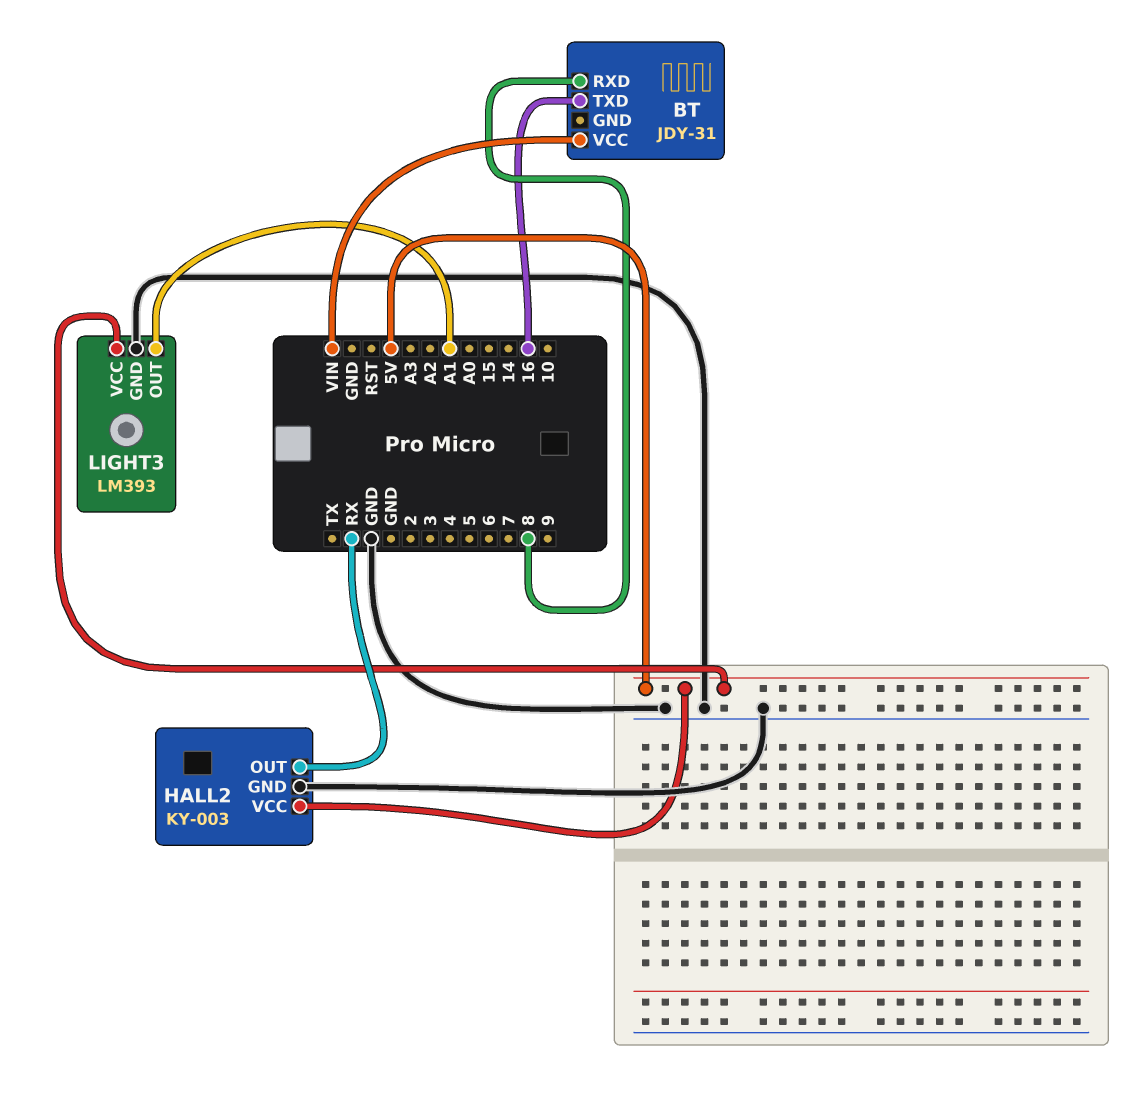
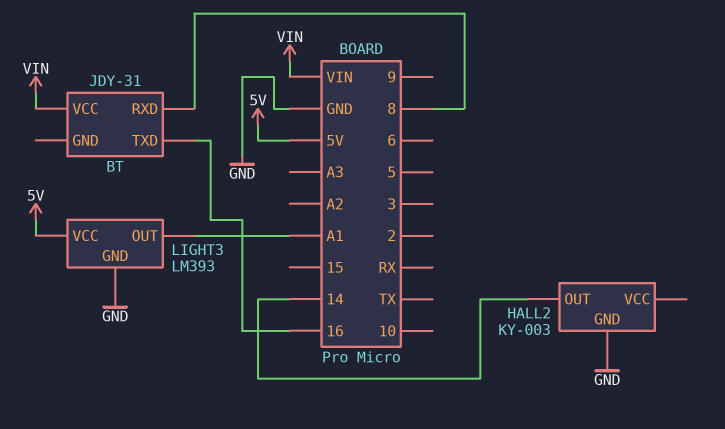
HALL2 pin OUT: RX -> 14
HALL2 pin VCC: 5V -> none

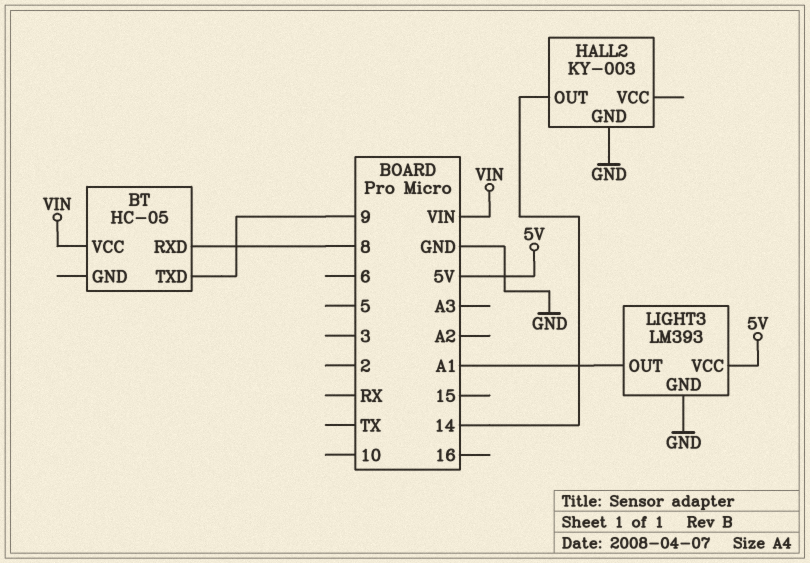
BT: JDY-31 -> HC-05
BT pin TXD: 16 -> 9

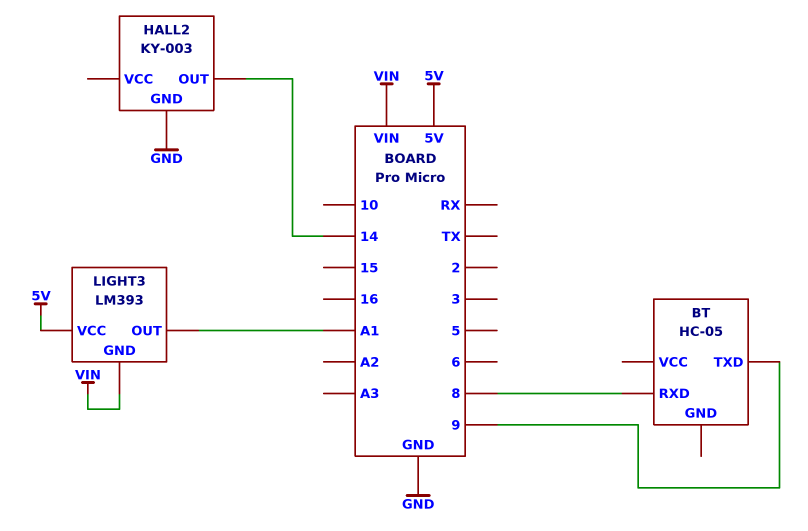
BT pin VCC: VIN -> none
LIGHT3 pin GND: GND -> VIN

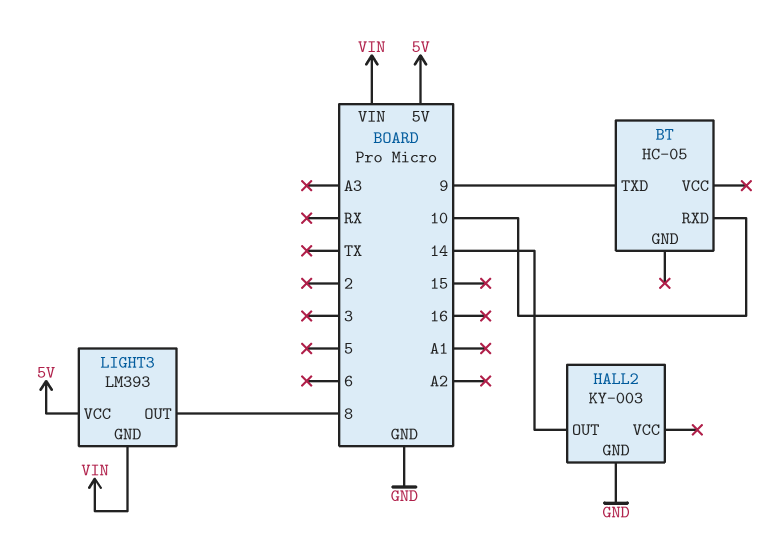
BT pin RXD: 8 -> 10
LIGHT3 pin OUT: A1 -> 8

